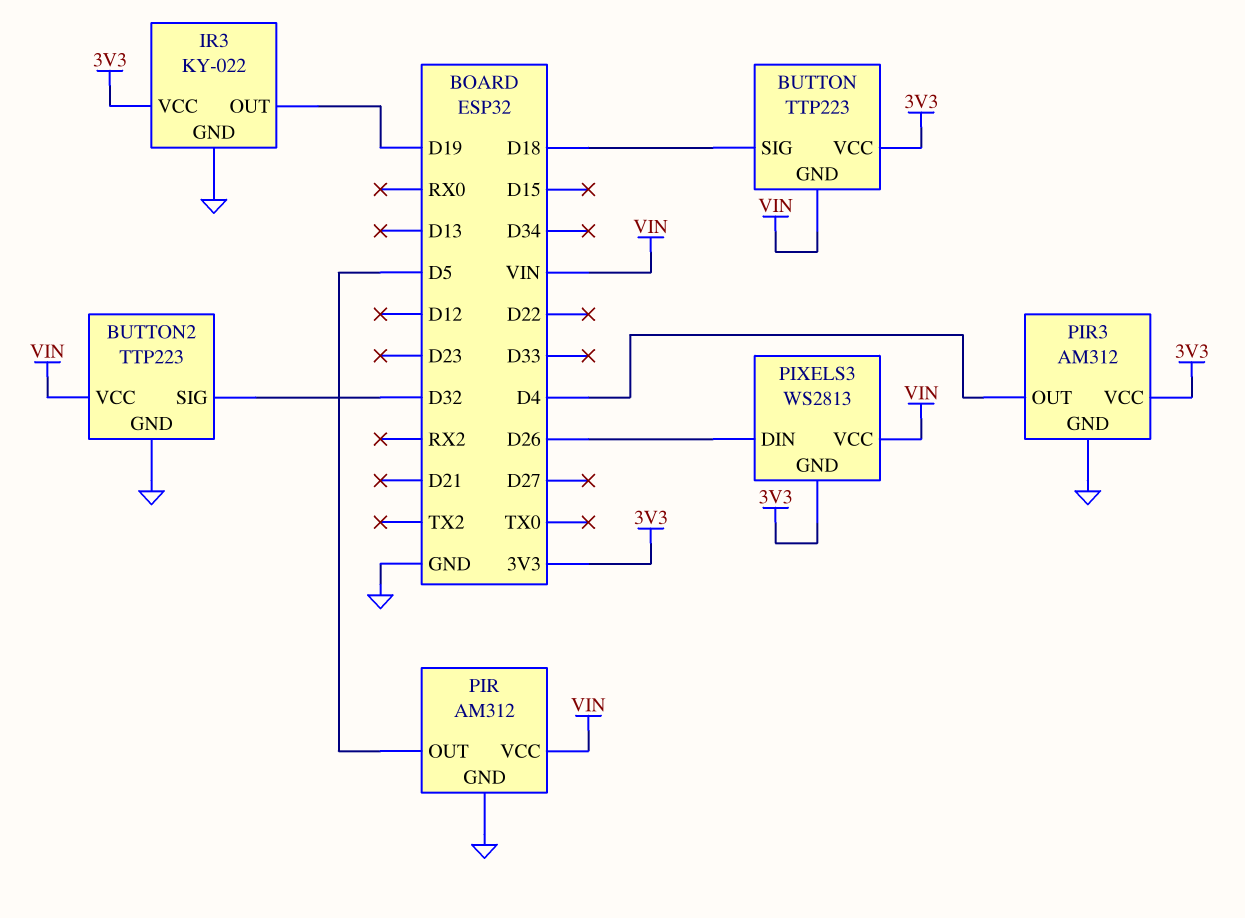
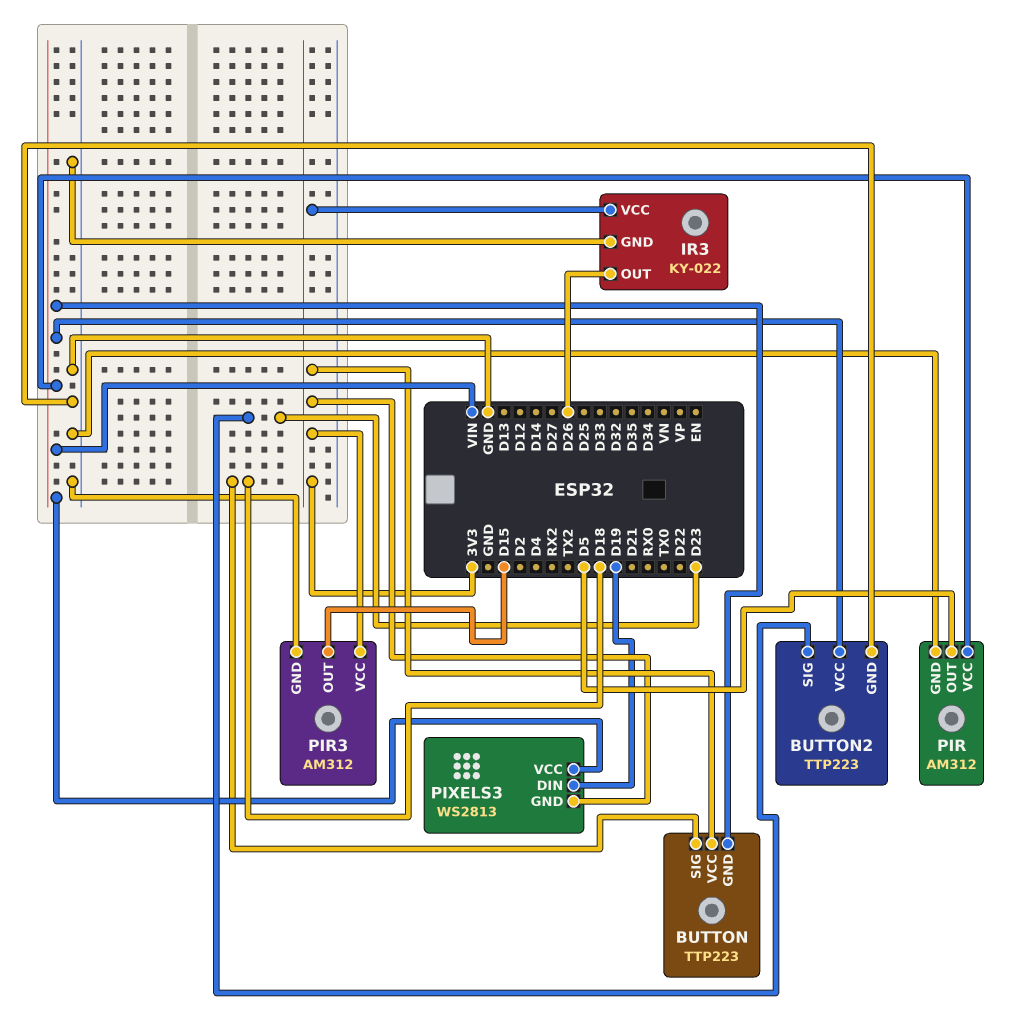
BUTTON2 pin SIG: D32 -> D23
IR3 pin OUT: D19 -> D26
PIR3 pin OUT: D4 -> D15
PIXELS3 pin DIN: D26 -> D19

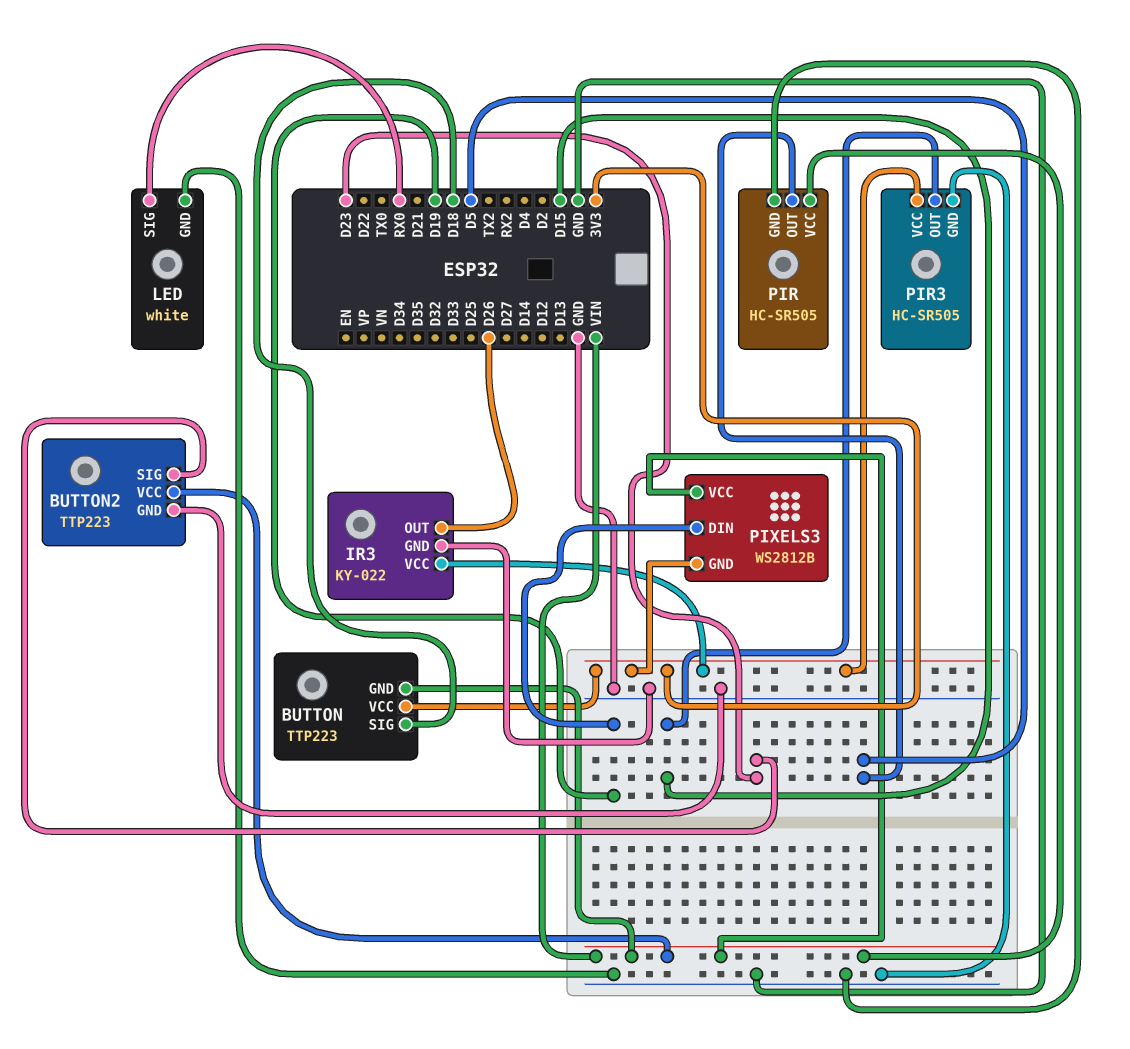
LED: none -> white
LED pin GND: none -> GND
LED pin SIG: none -> RX0
PIR: AM312 -> HC-SR505
PIR3: AM312 -> HC-SR505
PIXELS3: WS2813 -> WS2812B

